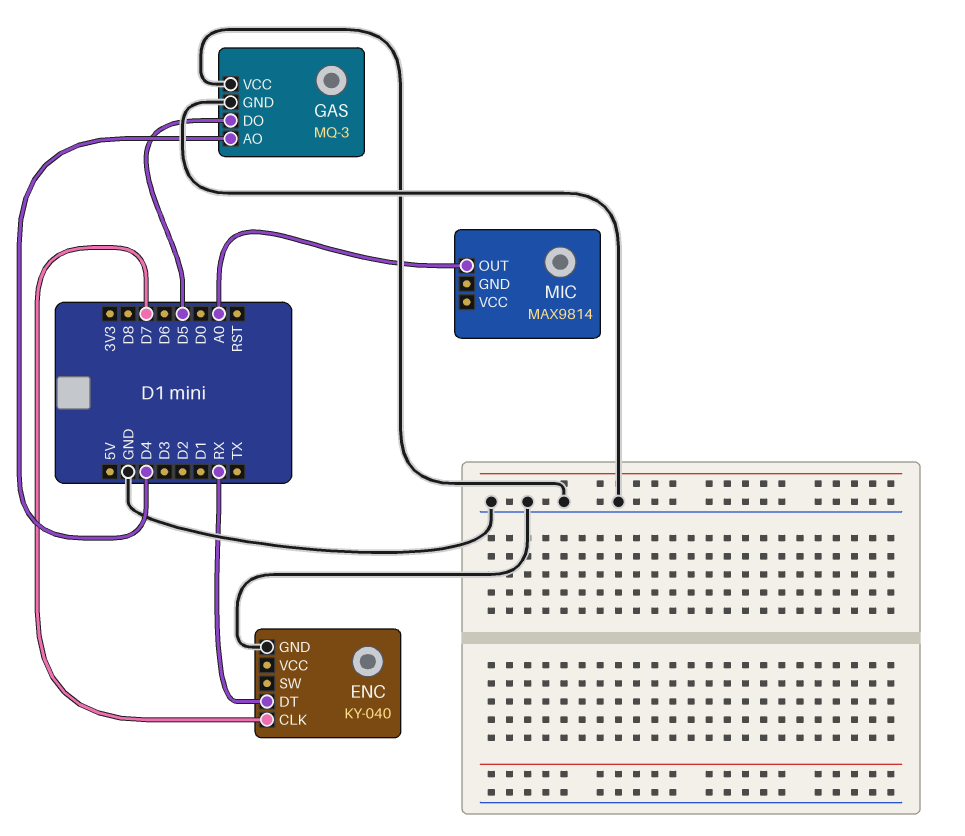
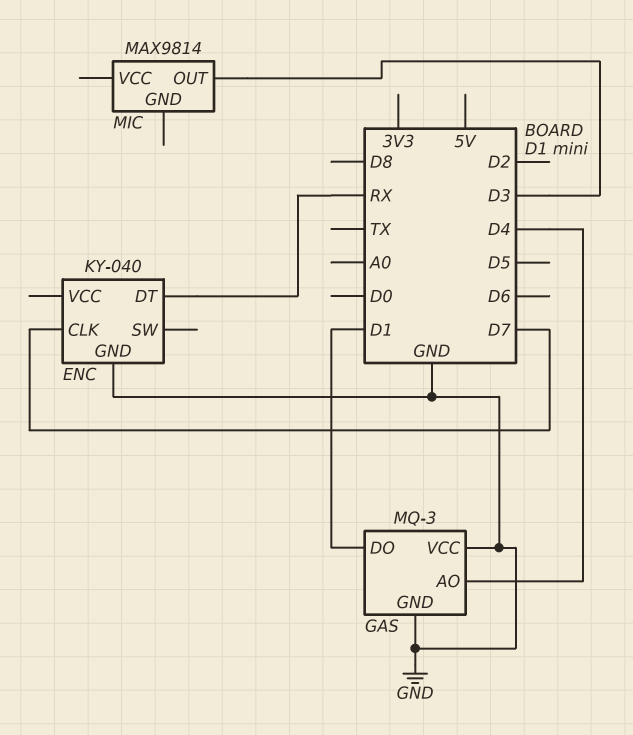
GAS pin DO: D5 -> D1
MIC pin OUT: A0 -> D3

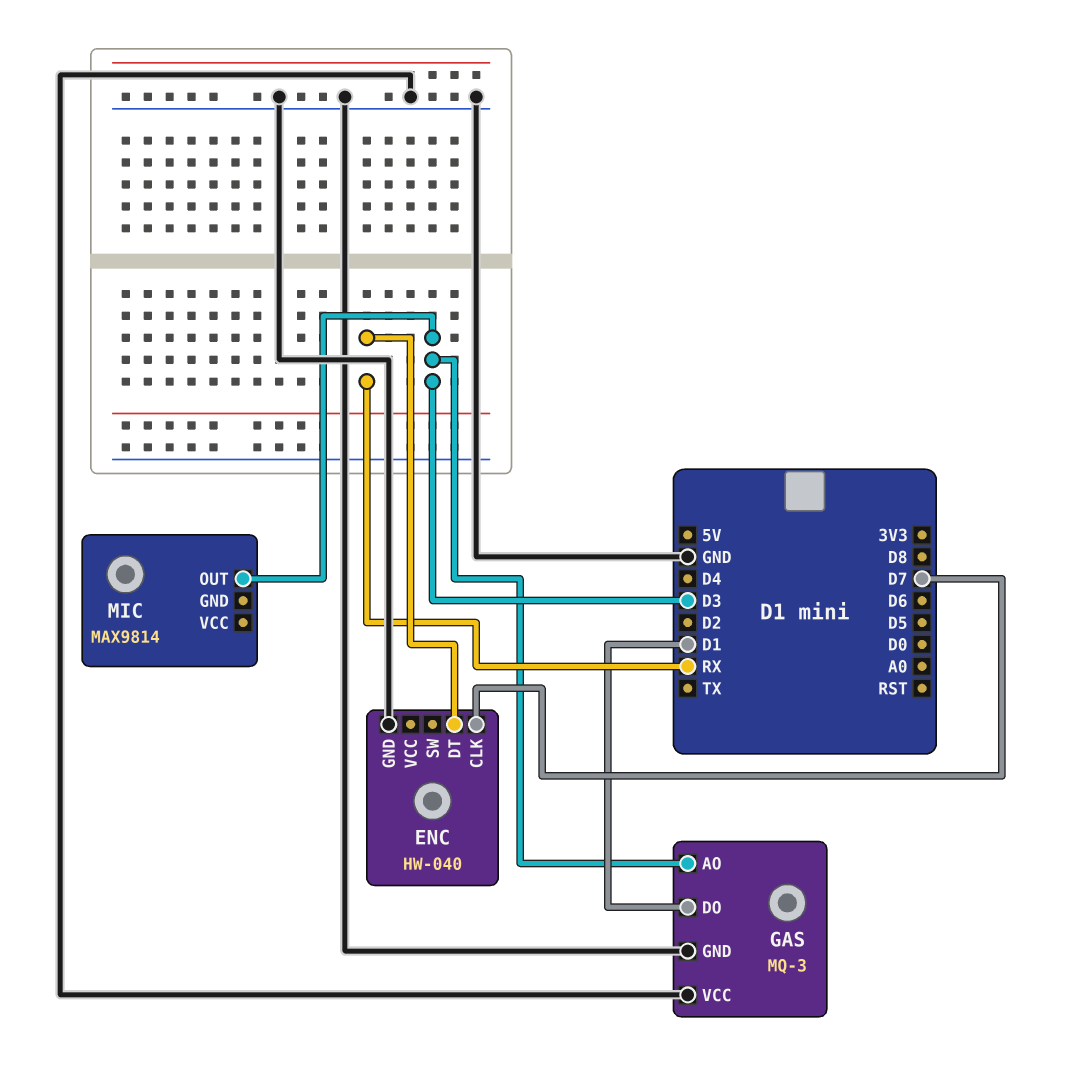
ENC: KY-040 -> HW-040
GAS pin AO: D4 -> D3

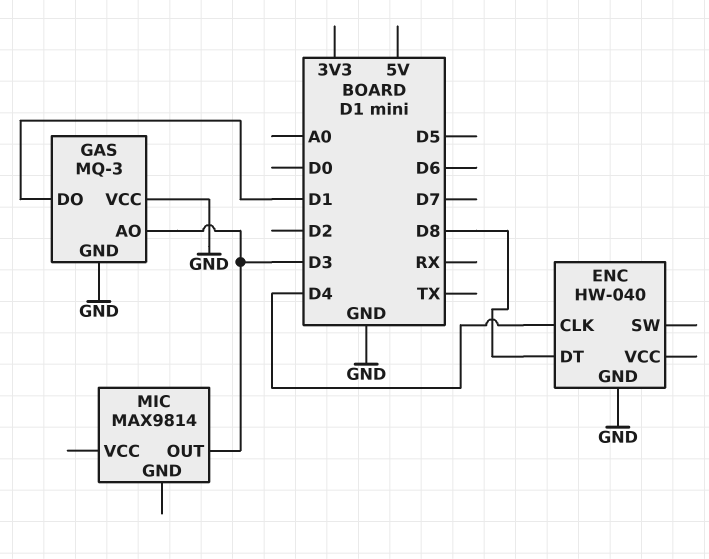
ENC pin CLK: D7 -> D4
ENC pin DT: RX -> D8

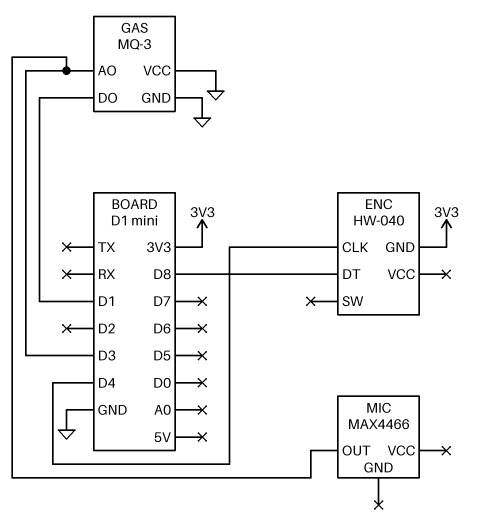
ENC pin GND: GND -> 3V3
MIC: MAX9814 -> MAX4466

